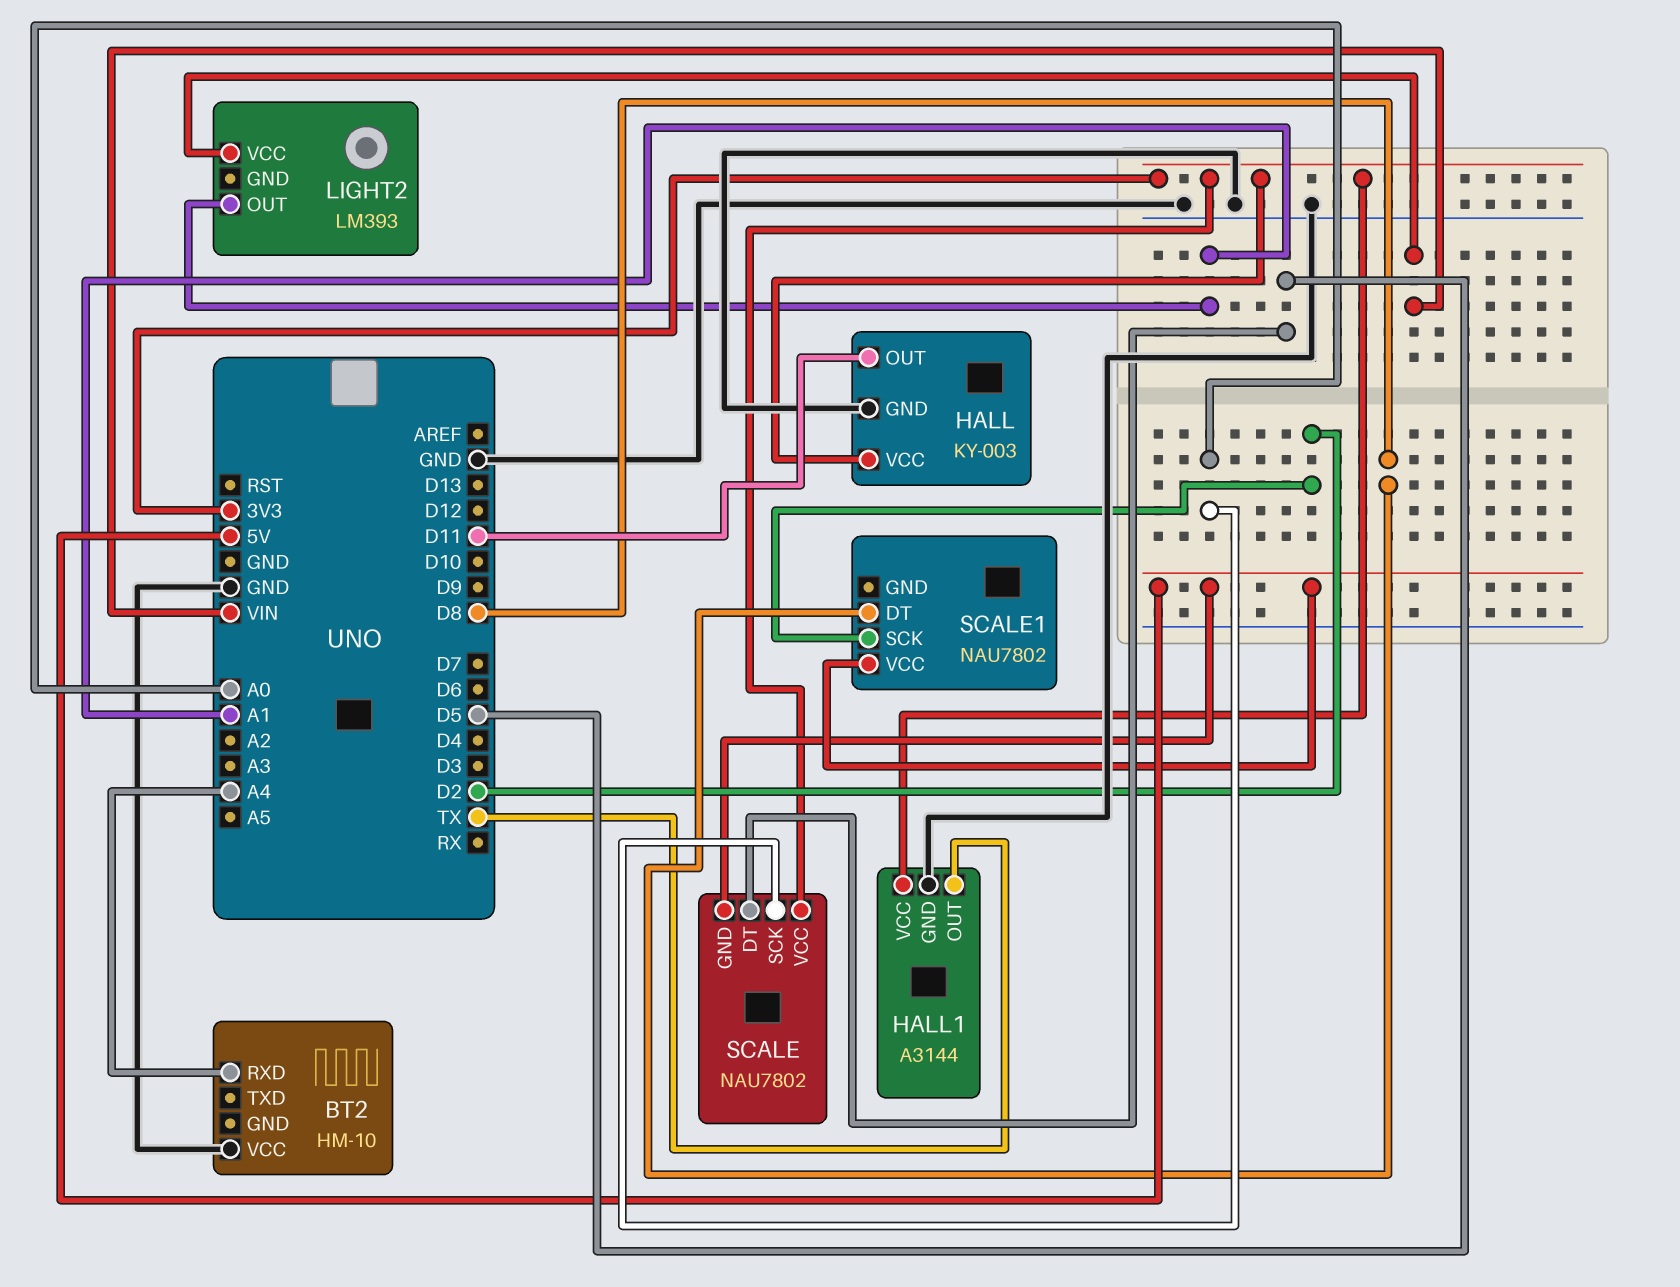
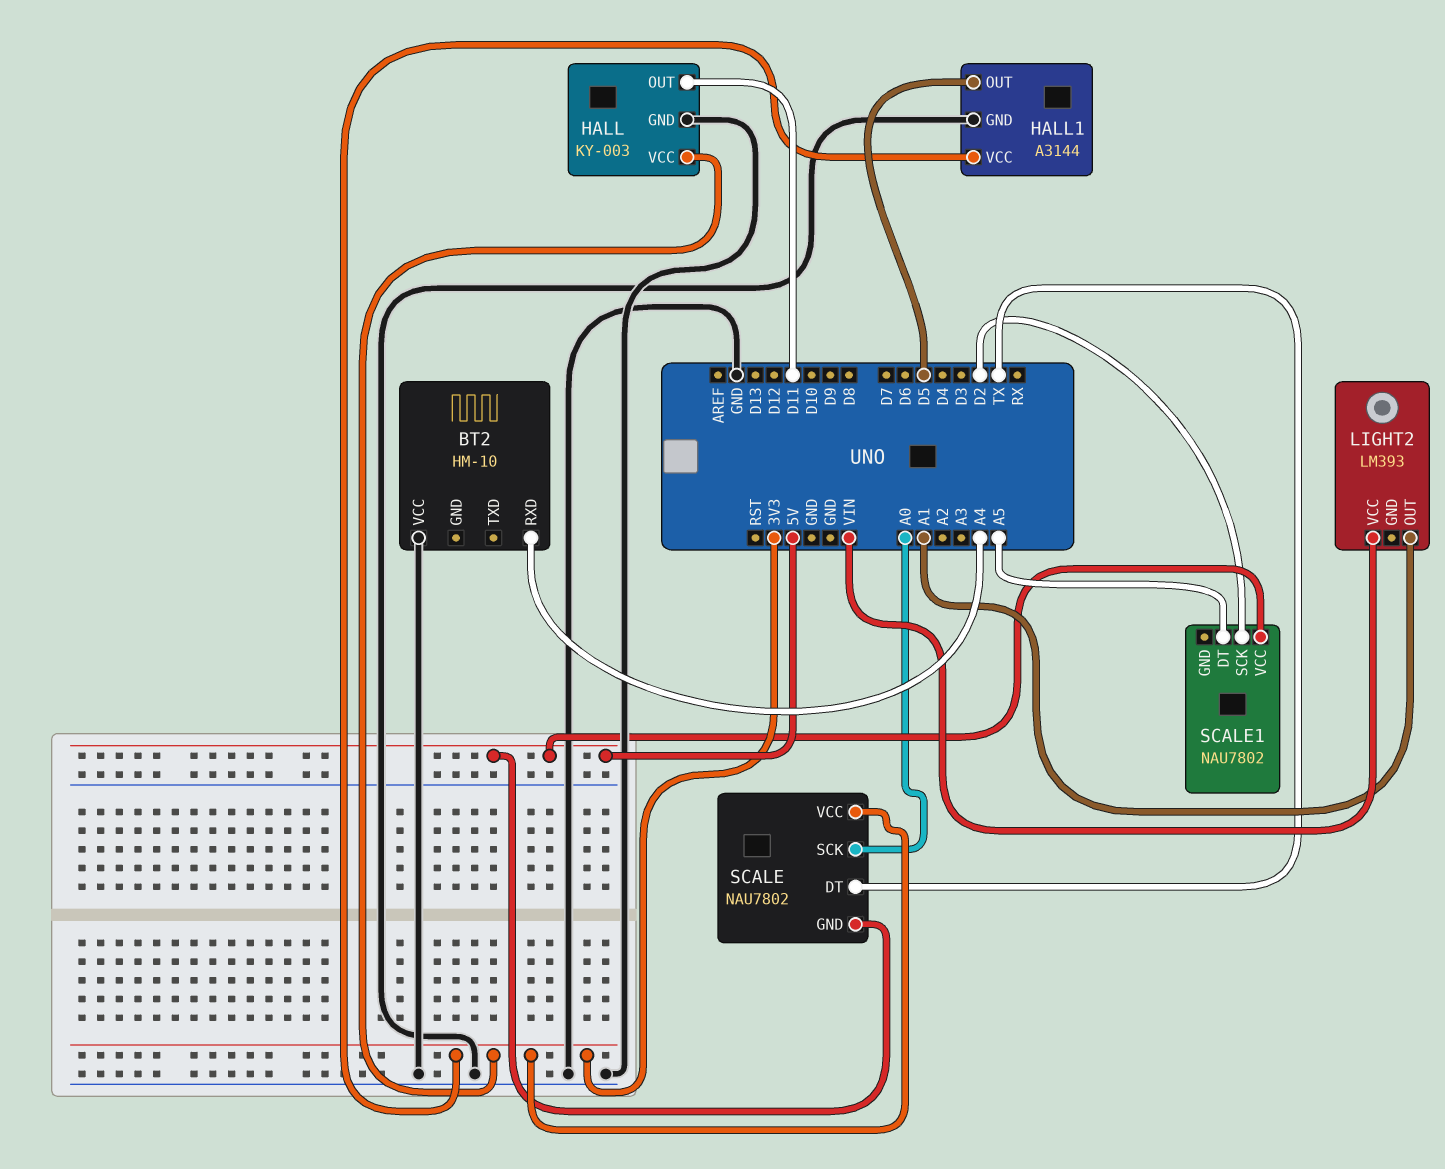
HALL1 pin OUT: TX -> D5
SCALE pin DT: D5 -> TX
SCALE1 pin DT: D8 -> A5

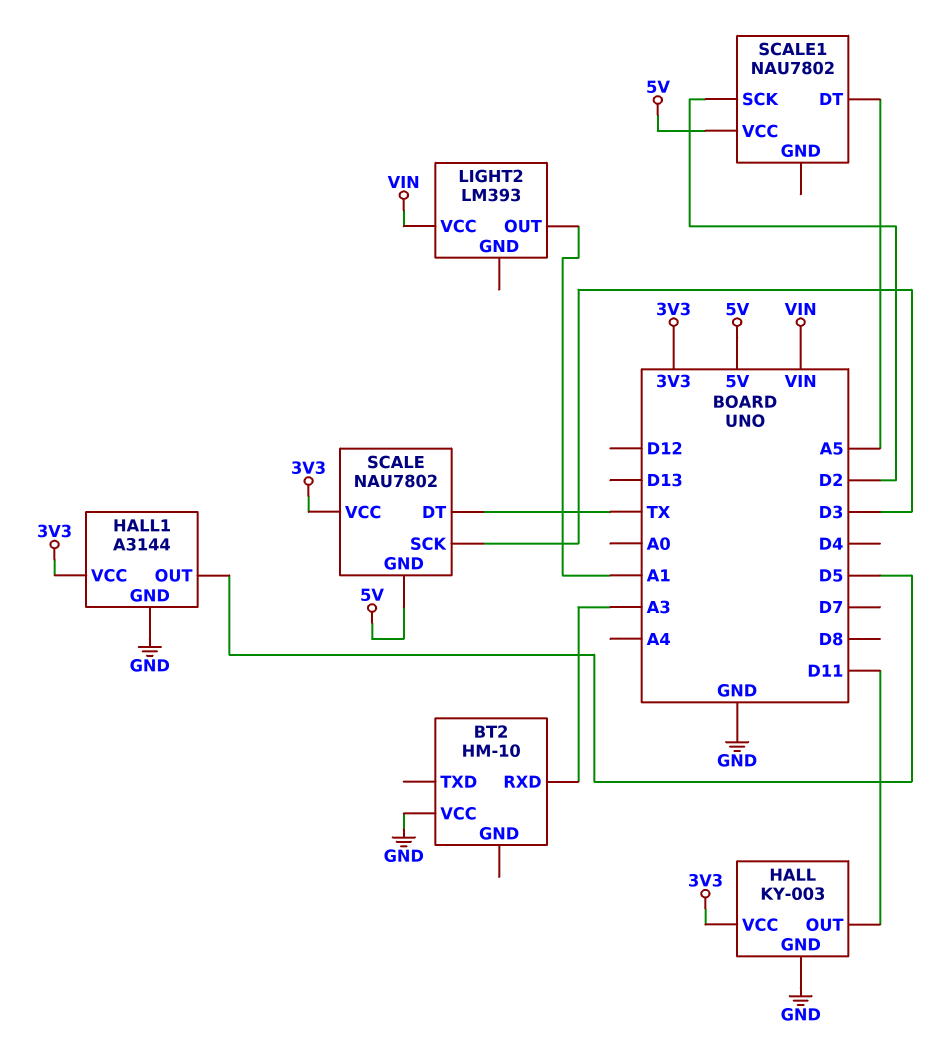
BT2 pin RXD: A4 -> A3
SCALE pin SCK: A0 -> D3

